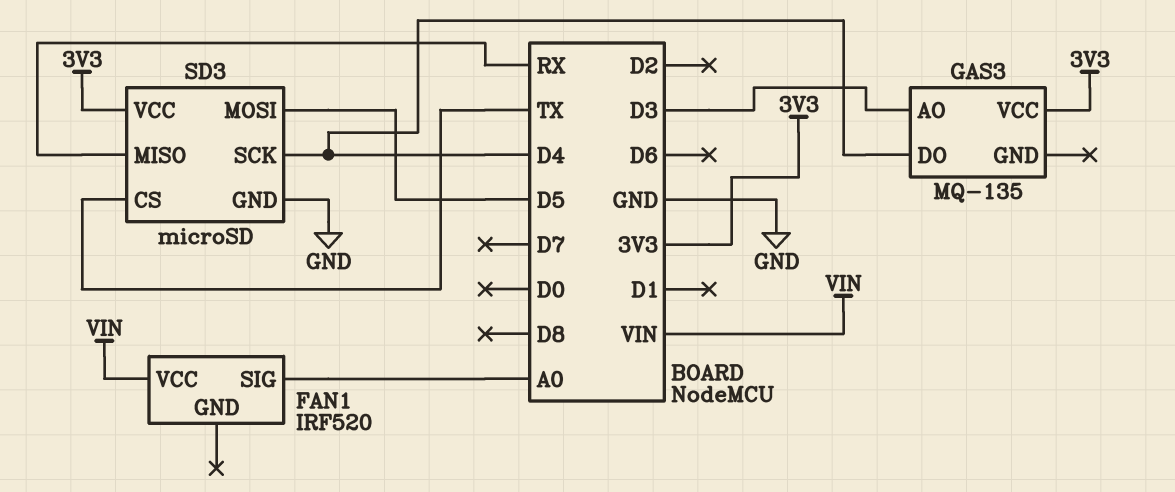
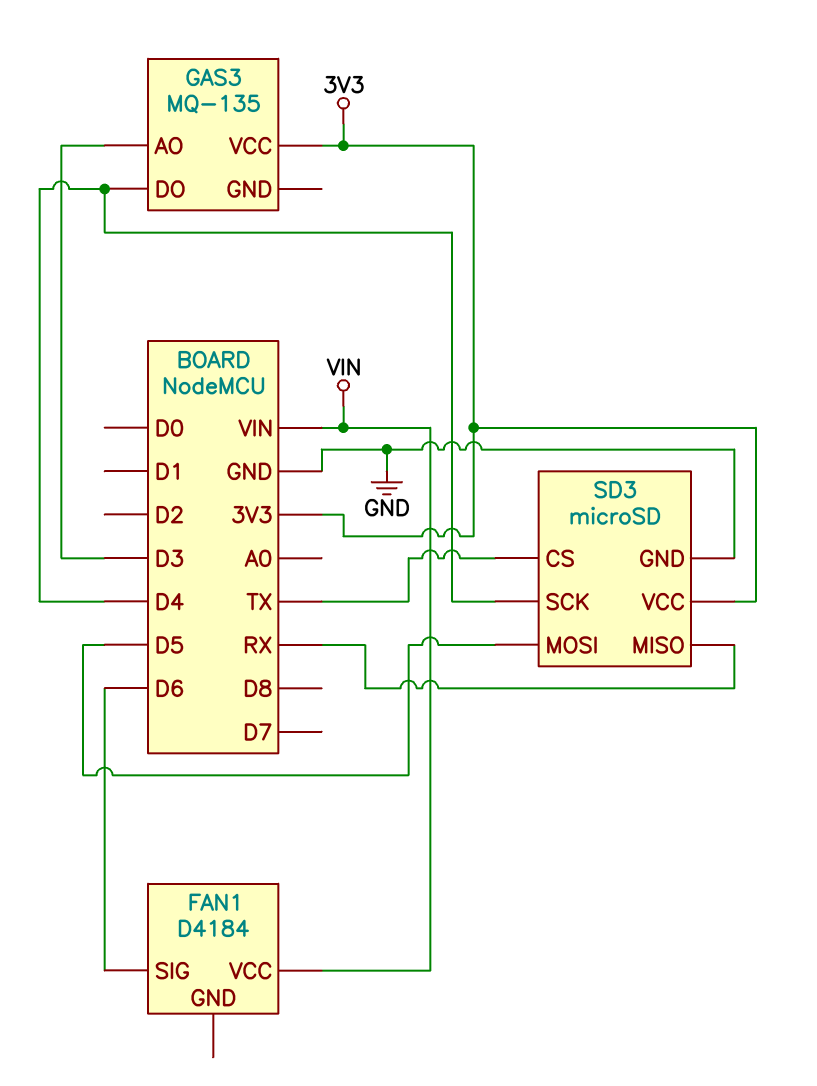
FAN1: IRF520 -> D4184
FAN1 pin SIG: A0 -> D6

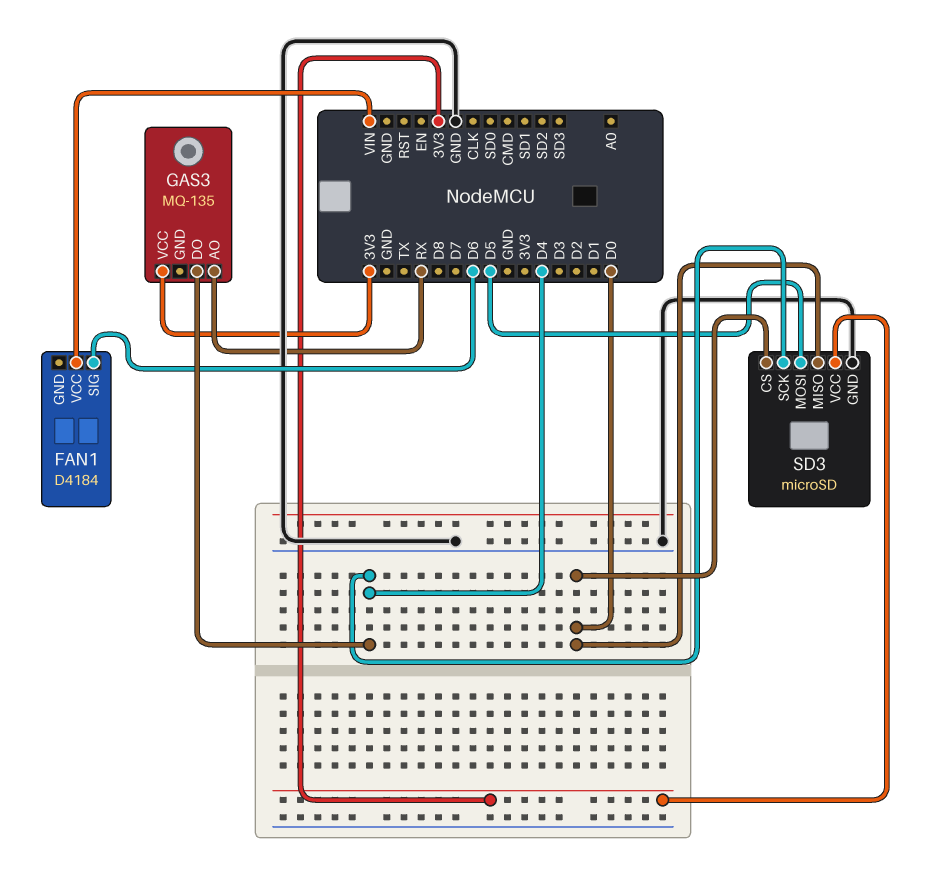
GAS3 pin AO: D3 -> RX
SD3 pin CS: TX -> D0
SD3 pin MISO: RX -> D0

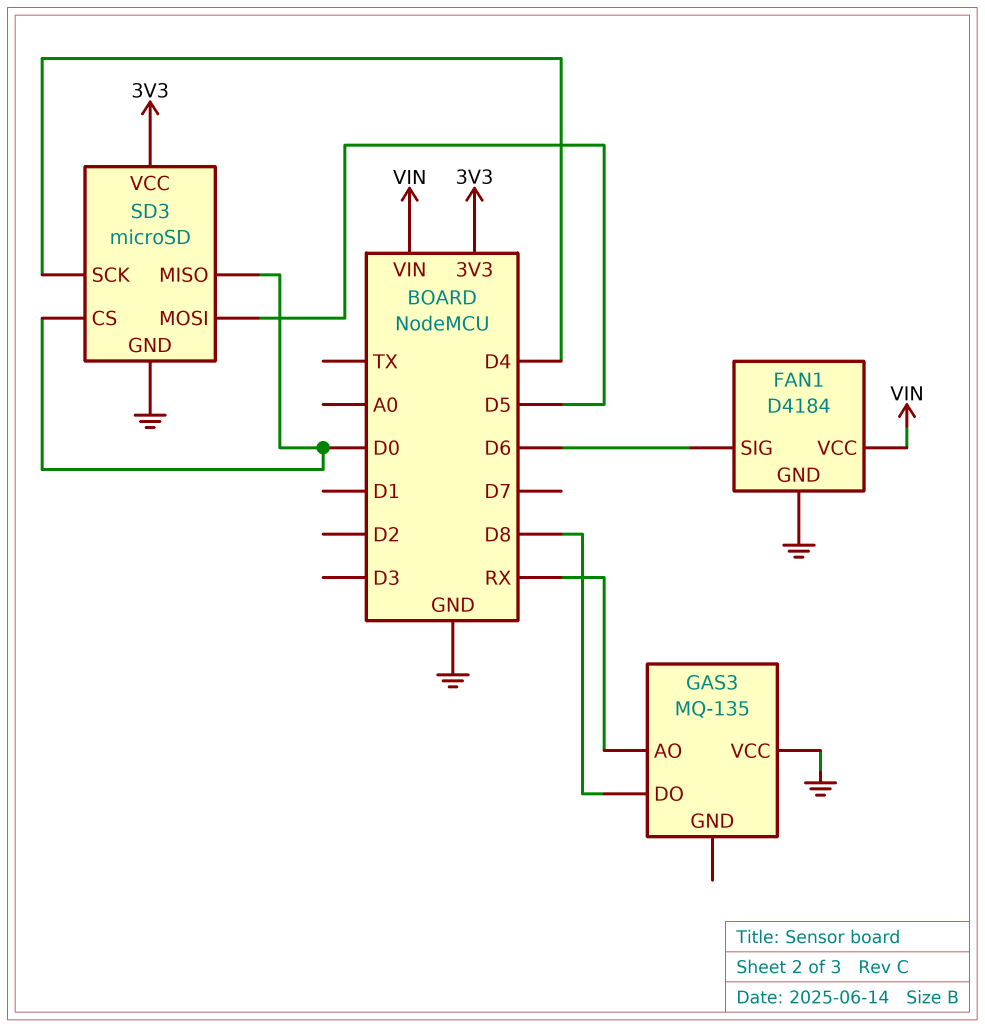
FAN1 pin GND: none -> GND
GAS3 pin DO: D4 -> D8
GAS3 pin VCC: 3V3 -> GND

